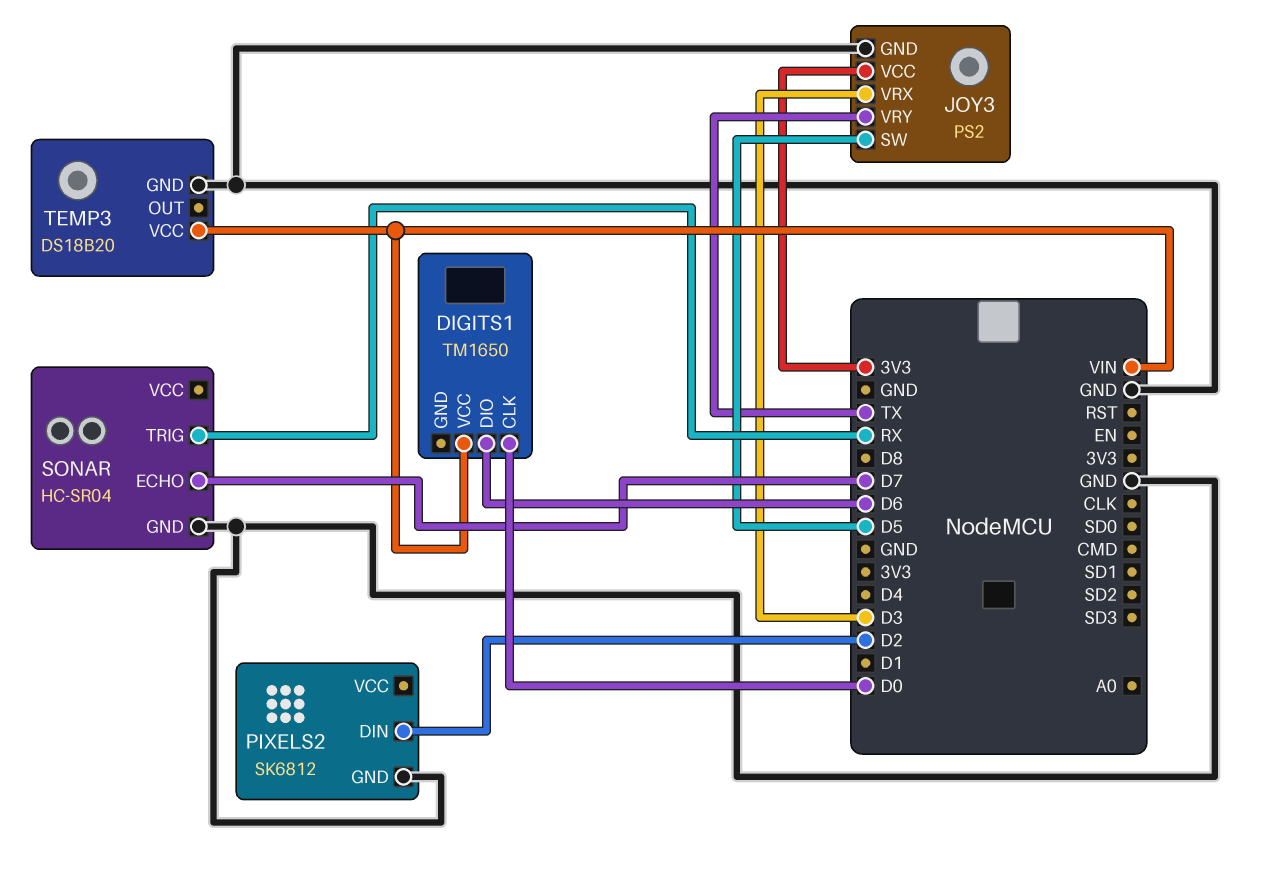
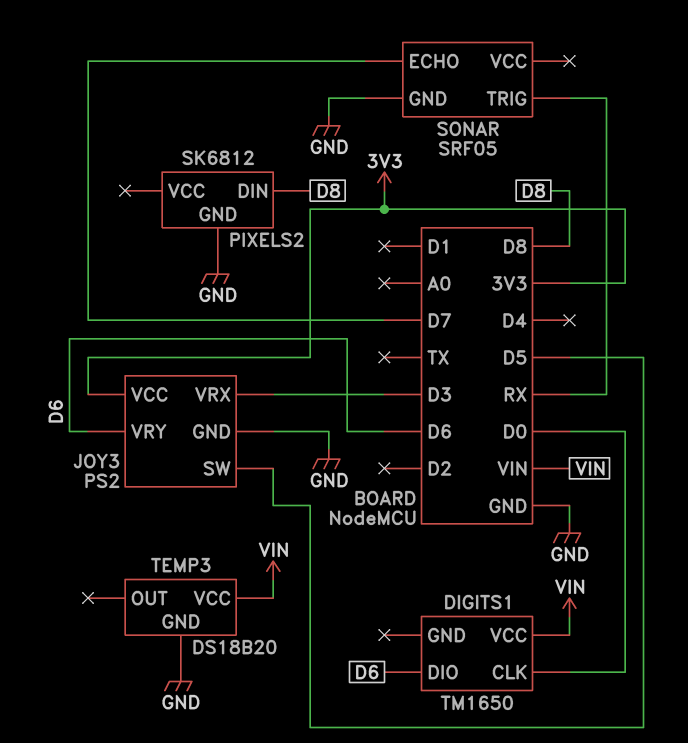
JOY3 pin VRY: TX -> D6
PIXELS2 pin DIN: D2 -> D8
SONAR: HC-SR04 -> SRF05

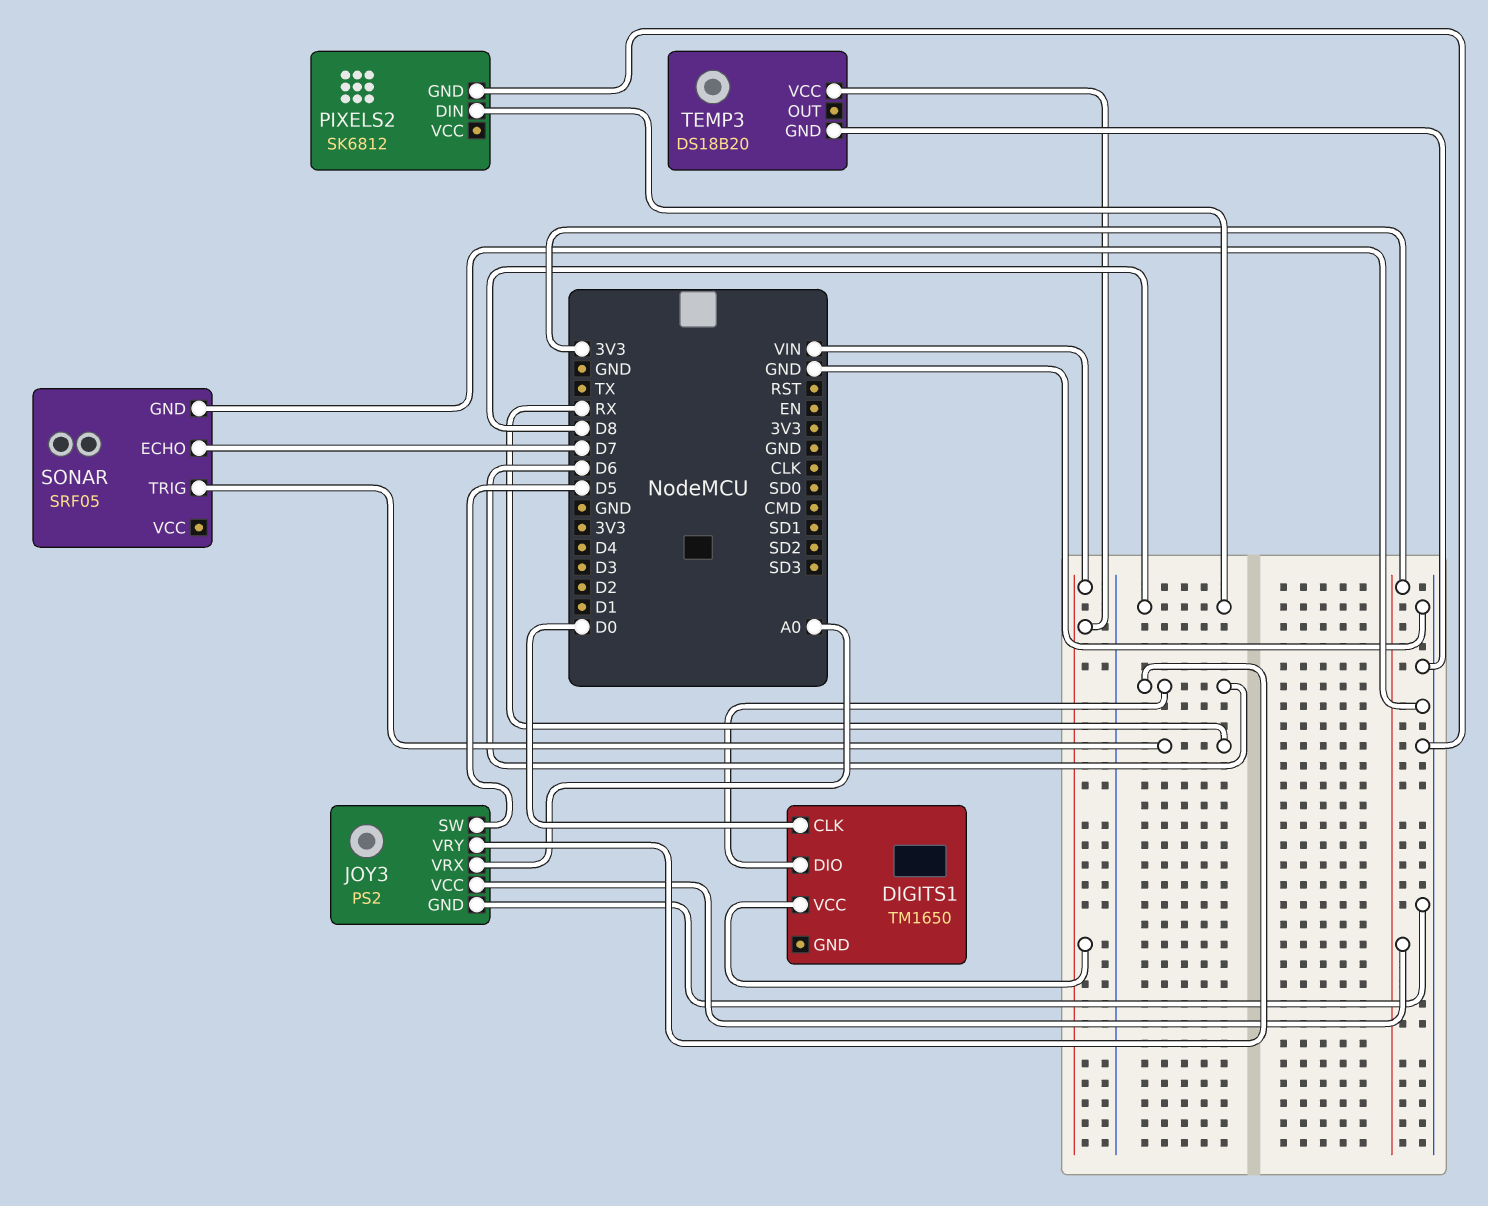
JOY3 pin VRX: D3 -> A0

